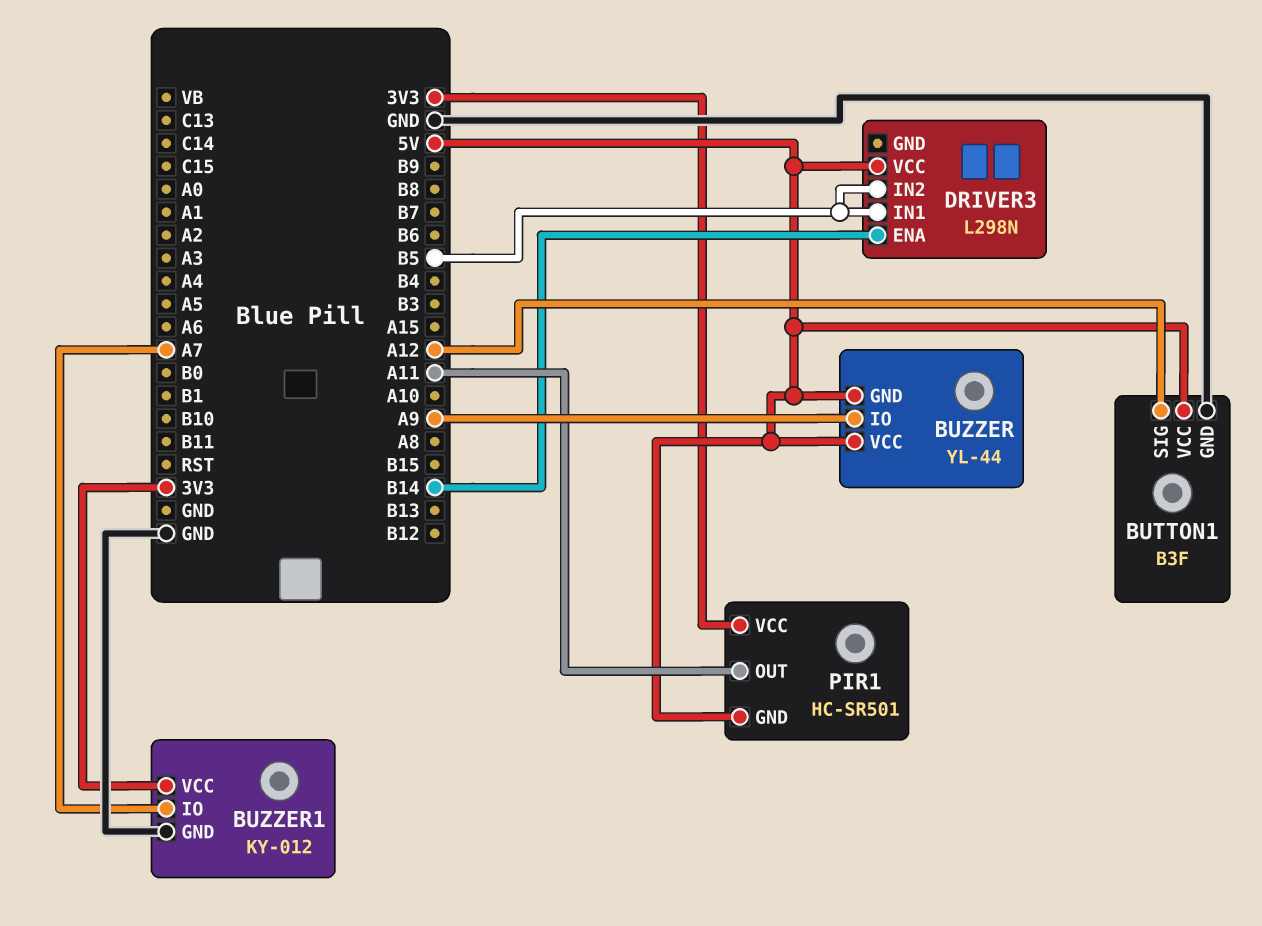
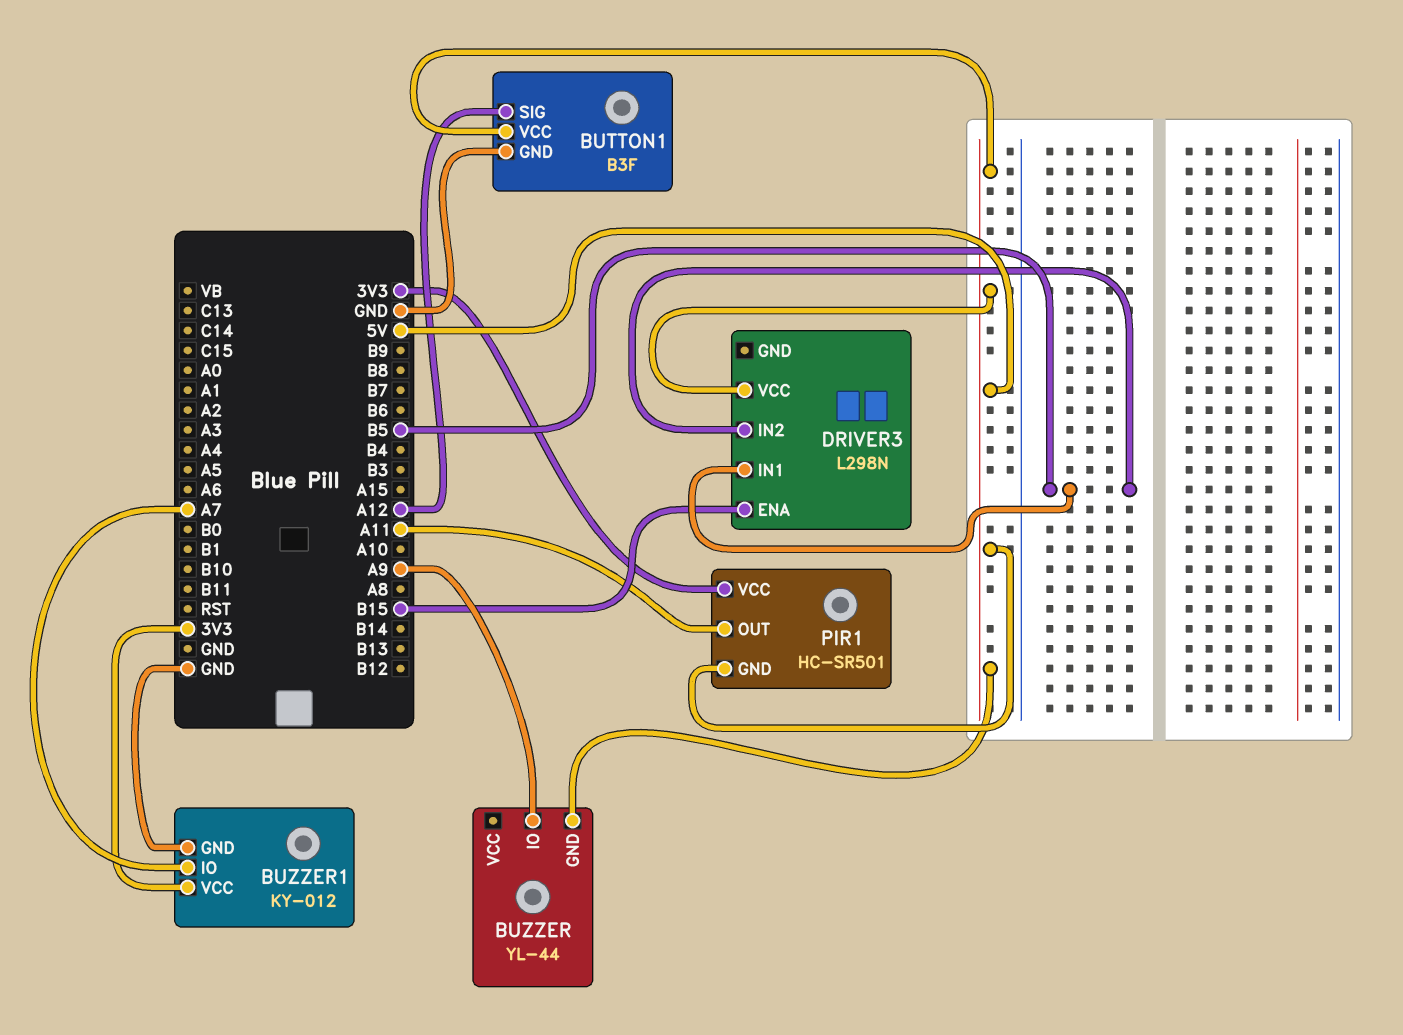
BUZZER pin VCC: 5V -> none
DRIVER3 pin ENA: B14 -> B15

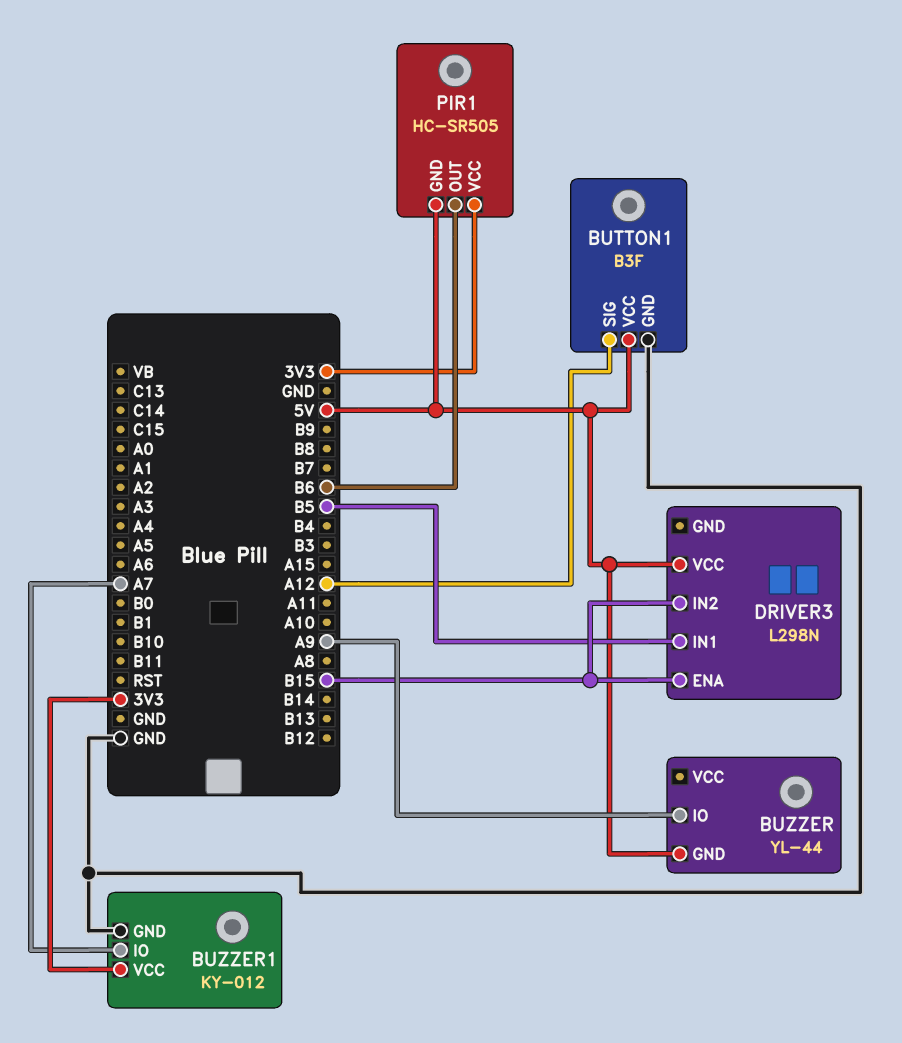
DRIVER3 pin IN2: B5 -> B15
PIR1: HC-SR501 -> HC-SR505
PIR1 pin OUT: A11 -> B6

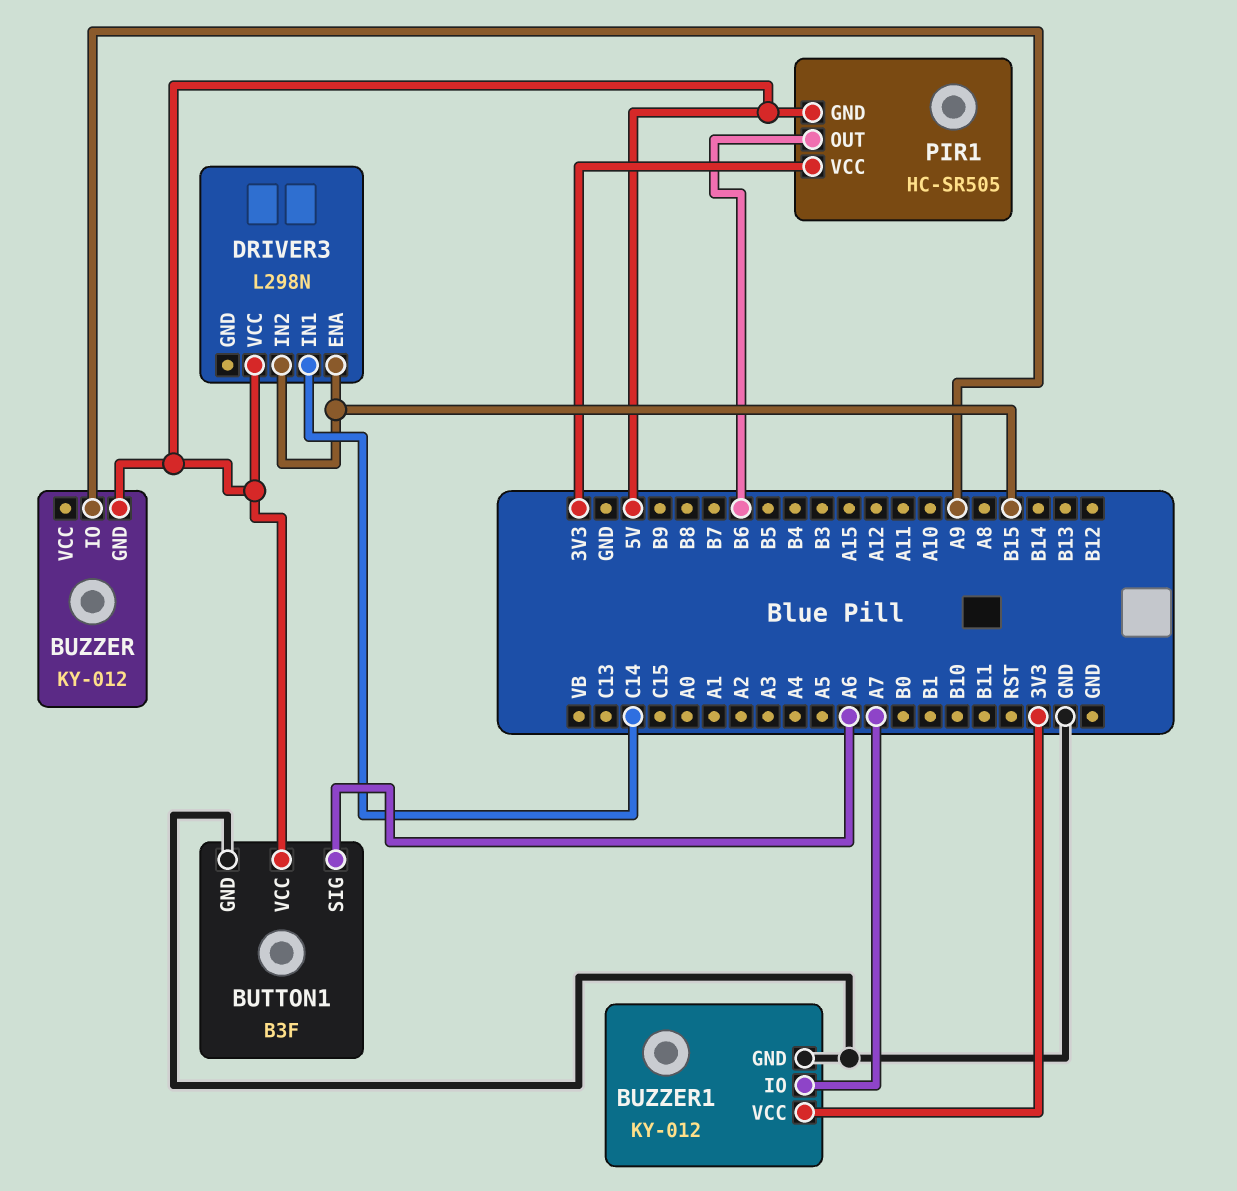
BUTTON1 pin SIG: A12 -> A6
BUZZER: YL-44 -> KY-012
DRIVER3 pin IN1: B5 -> C14

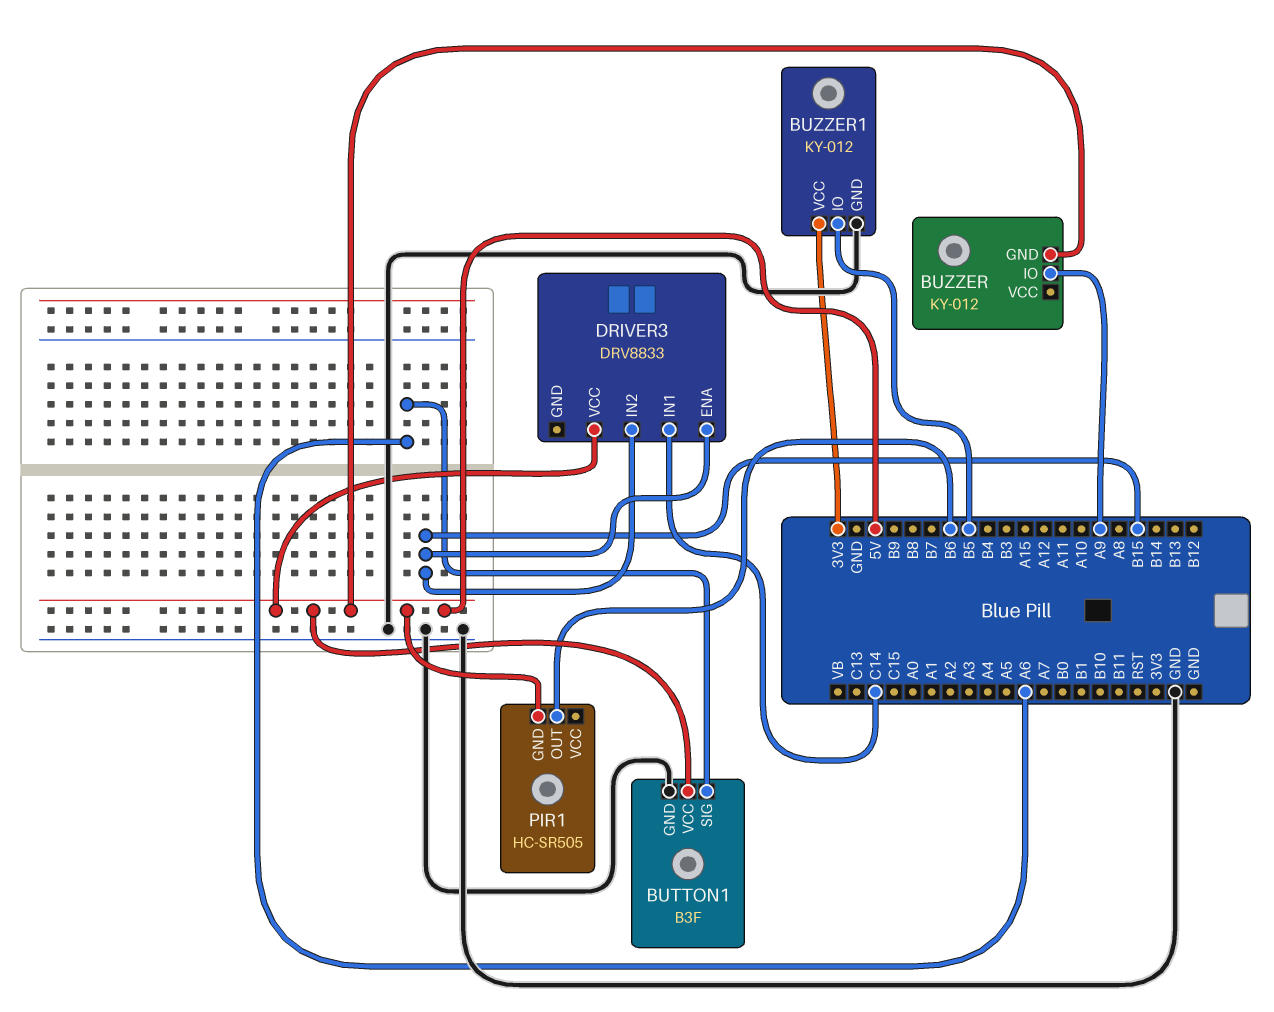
BUZZER1 pin IO: A7 -> B5
DRIVER3: L298N -> DRV8833
PIR1 pin VCC: 3V3 -> none

